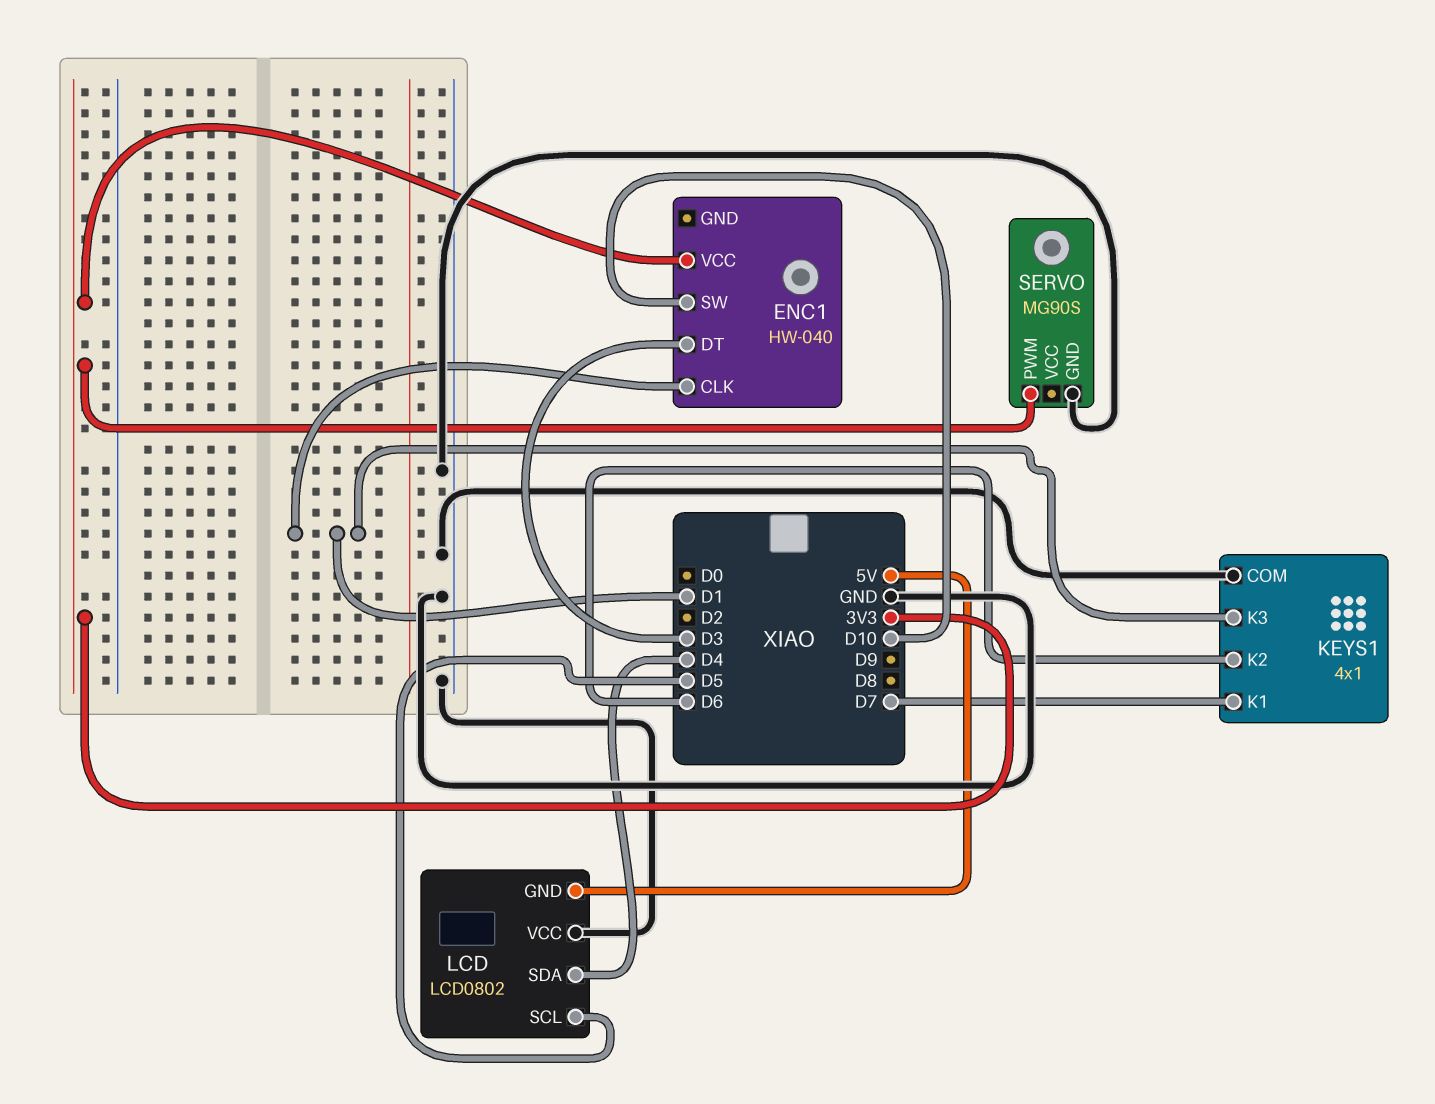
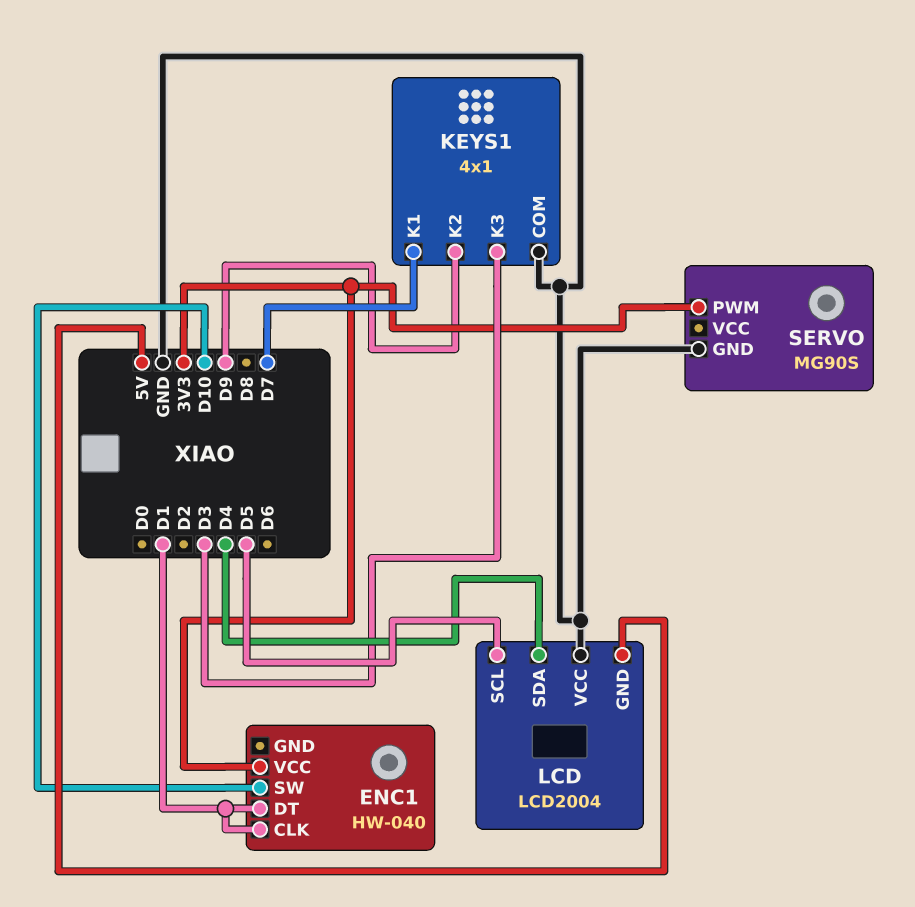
ENC1 pin DT: D3 -> D1
KEYS1 pin K2: D6 -> D9
KEYS1 pin K3: D1 -> D3
LCD: LCD0802 -> LCD2004

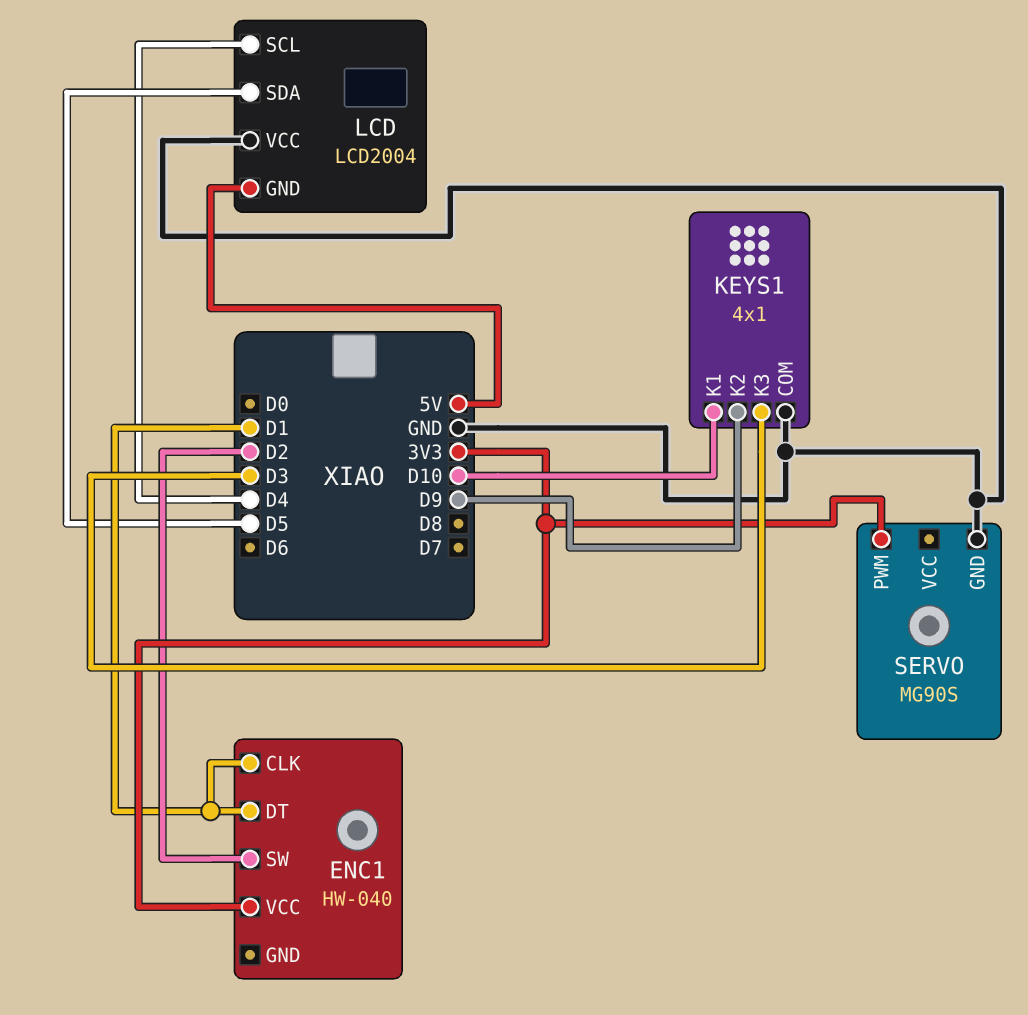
ENC1 pin SW: D10 -> D2
KEYS1 pin K1: D7 -> D10
LCD pin SCL: D5 -> D4
LCD pin SDA: D4 -> D5

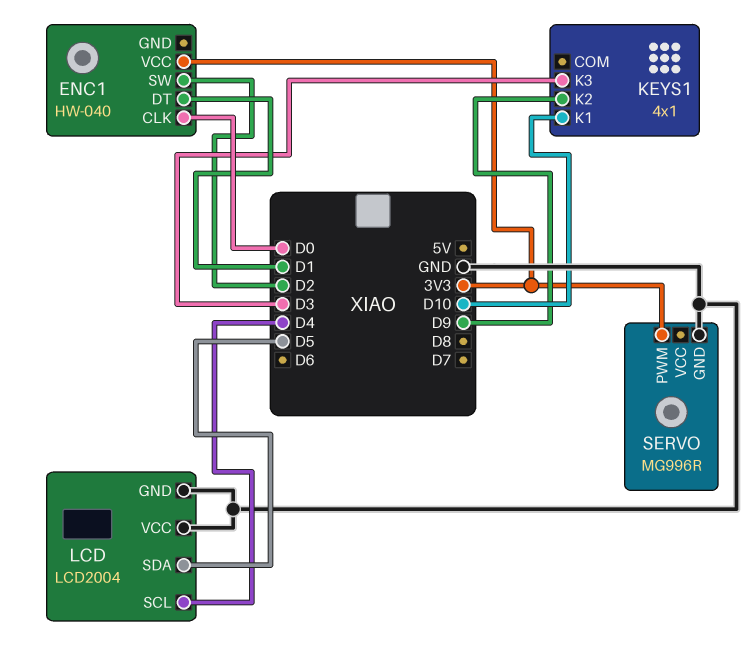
ENC1 pin CLK: D1 -> D0
KEYS1 pin COM: GND -> none
LCD pin GND: 5V -> GND
SERVO: MG90S -> MG996R

